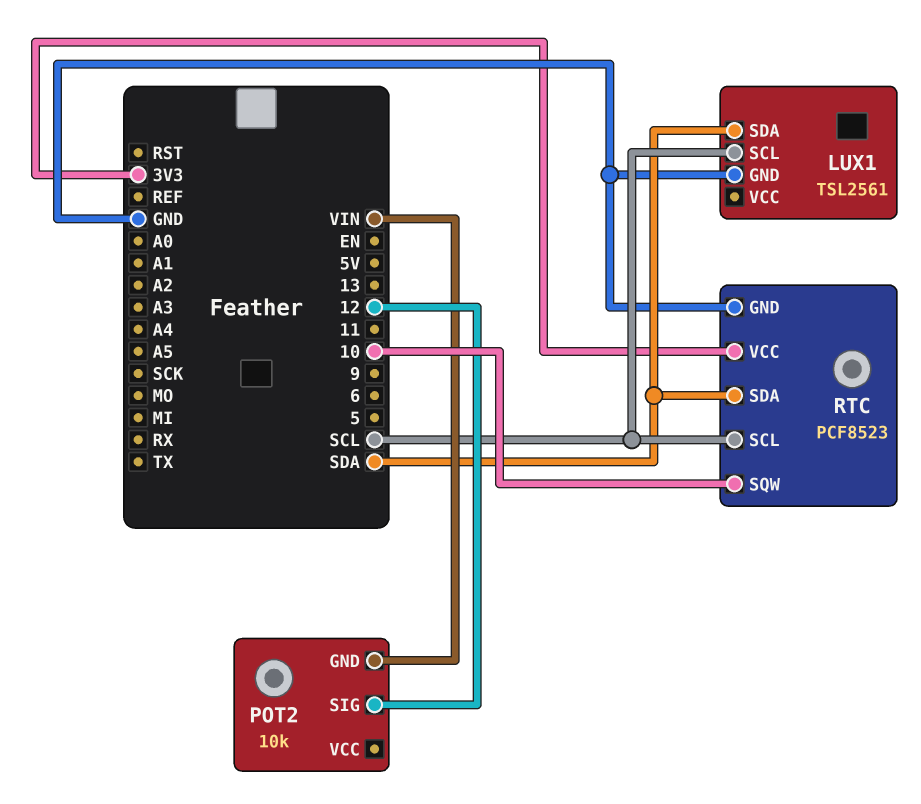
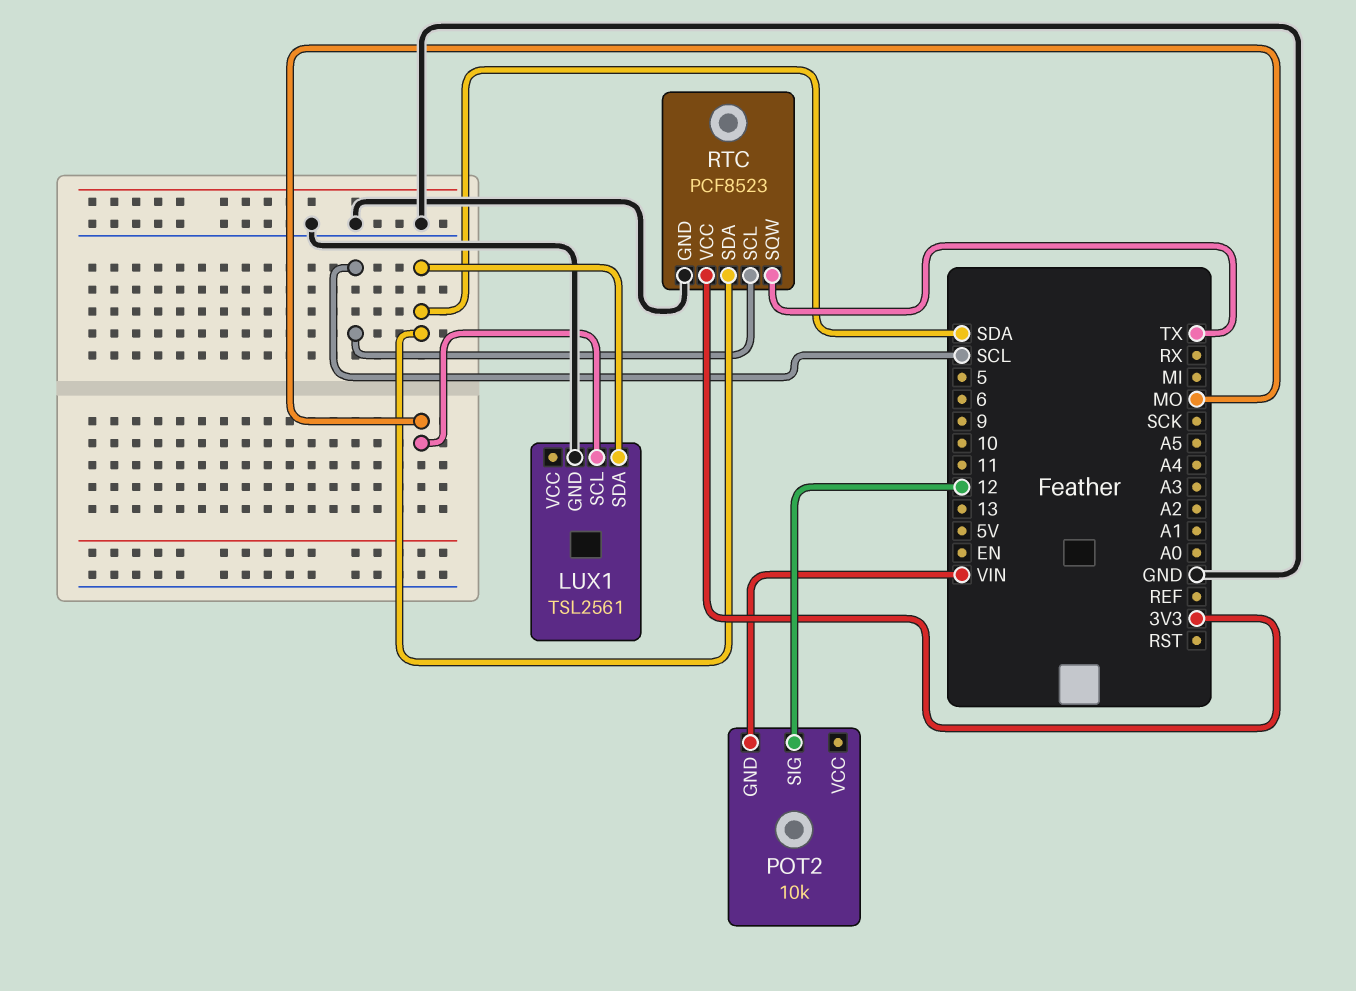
LUX1 pin SCL: SCL -> MO
RTC pin SQW: 10 -> TX

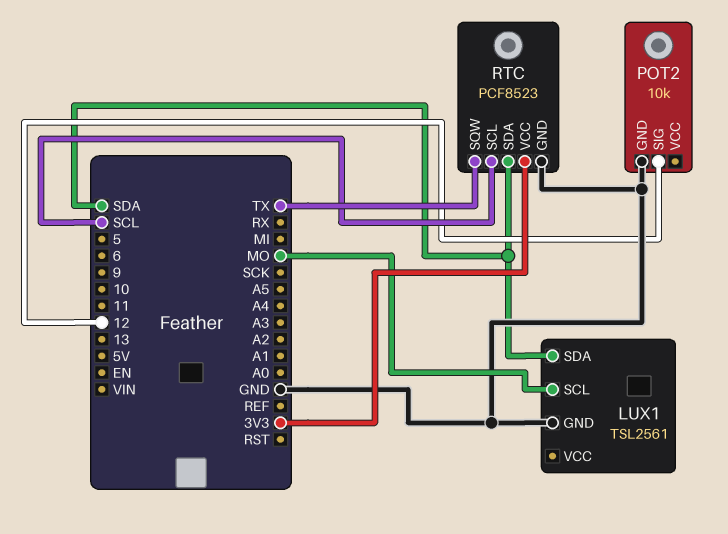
POT2 pin GND: VIN -> GND

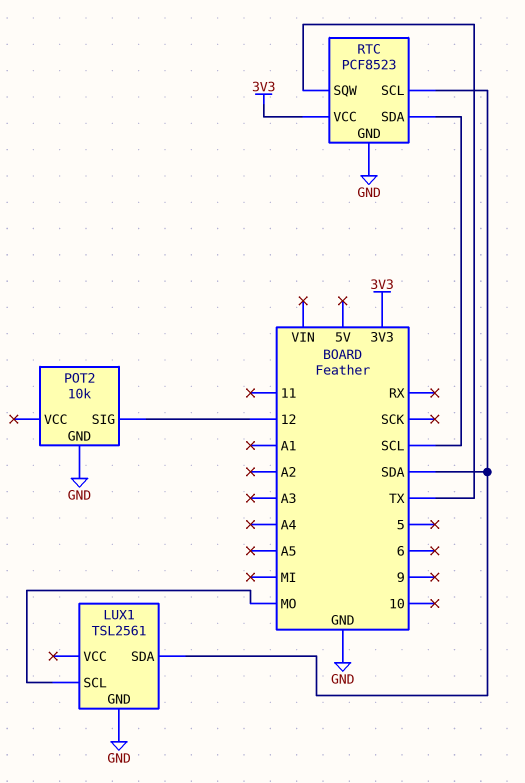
RTC pin SCL: SCL -> SDA
RTC pin SDA: SDA -> SCL

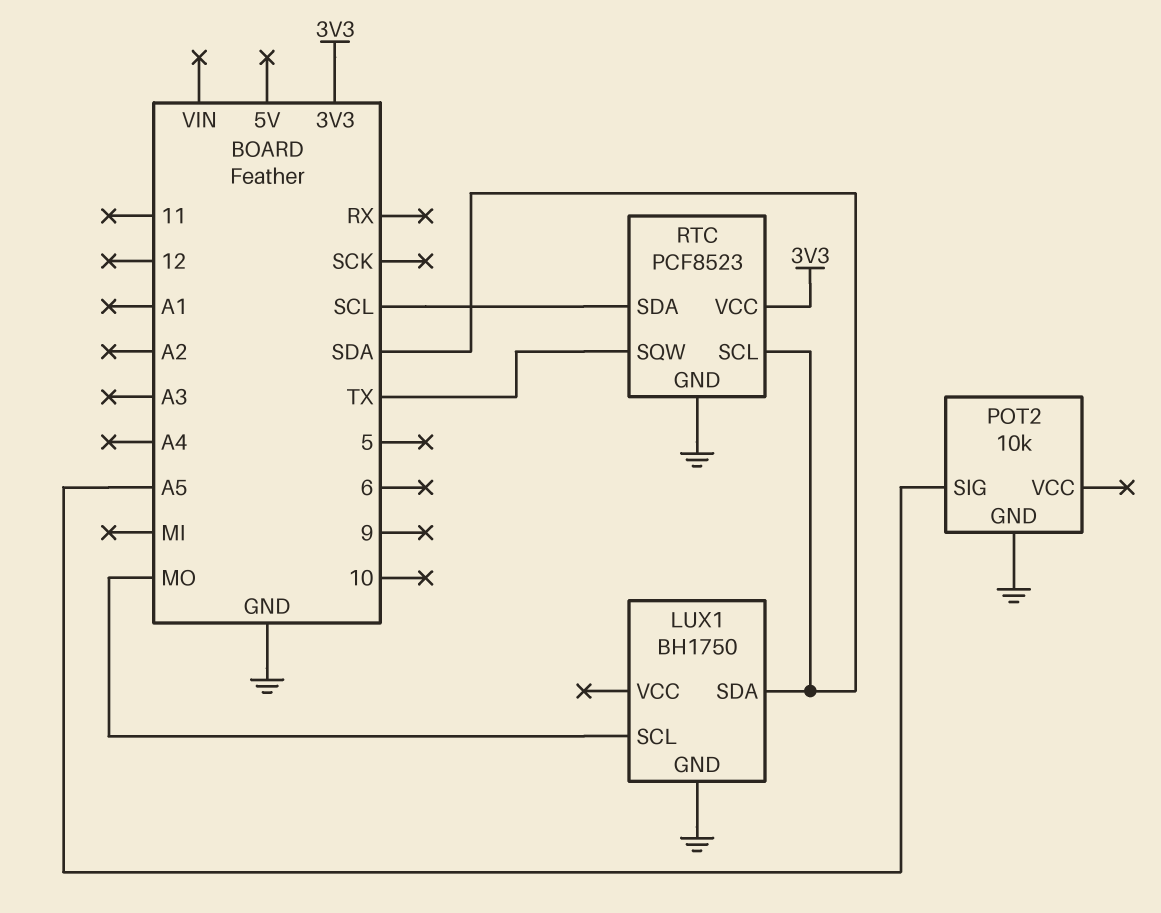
LUX1: TSL2561 -> BH1750
POT2 pin SIG: 12 -> A5

